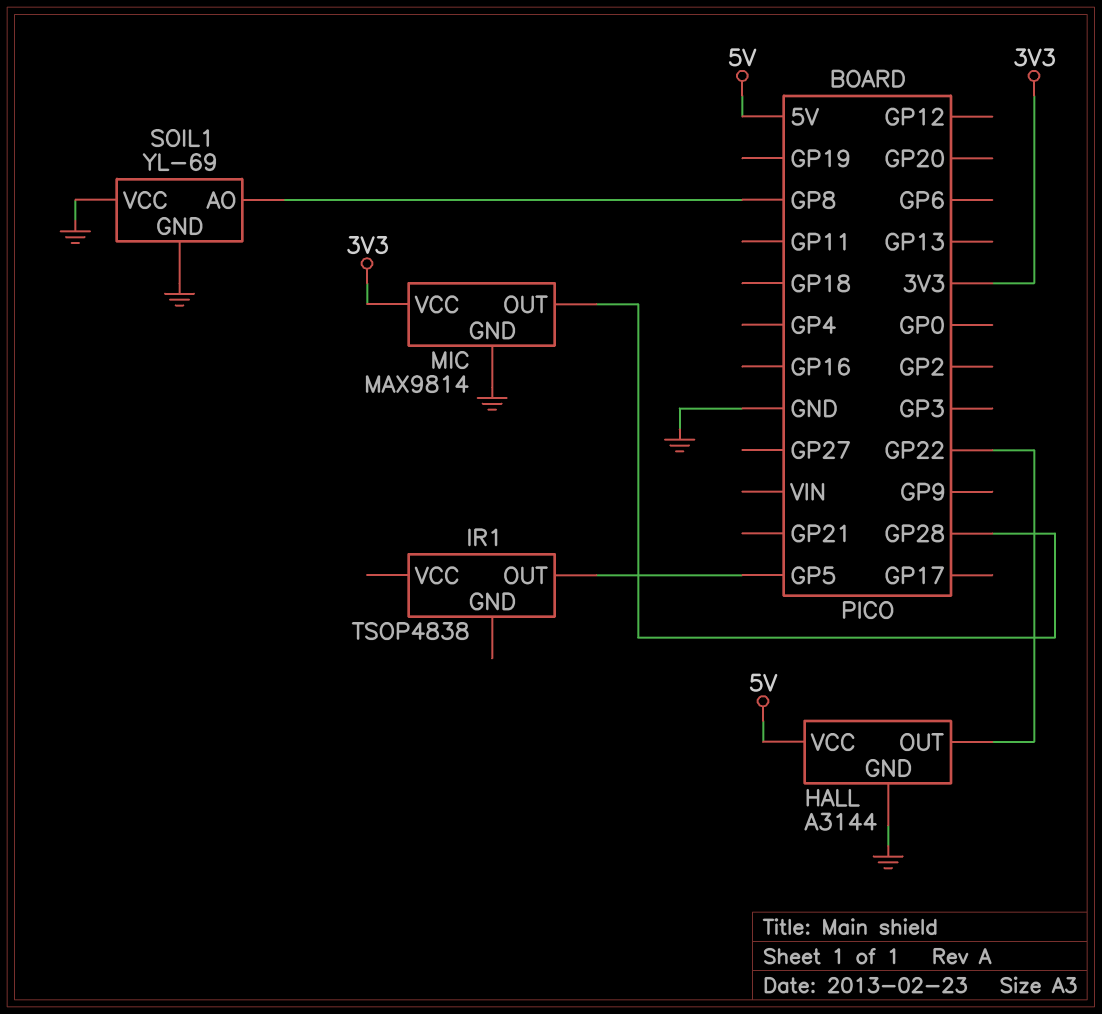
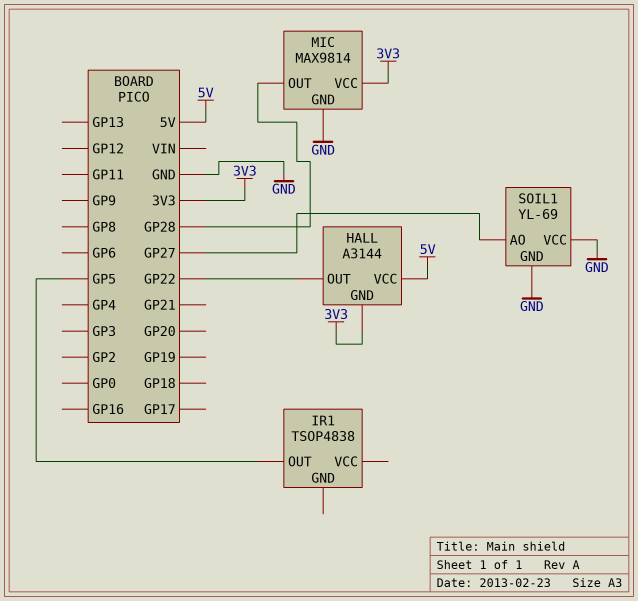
HALL pin GND: GND -> 3V3
SOIL1 pin AO: GP8 -> GP27

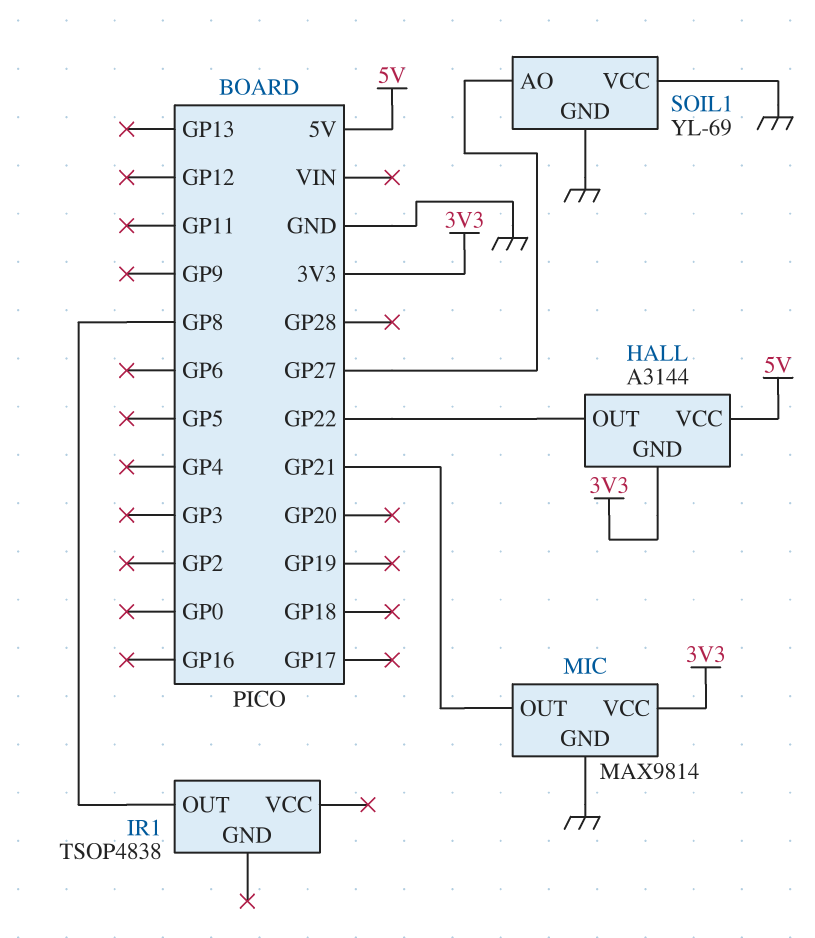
IR1 pin OUT: GP5 -> GP8
MIC pin OUT: GP28 -> GP21

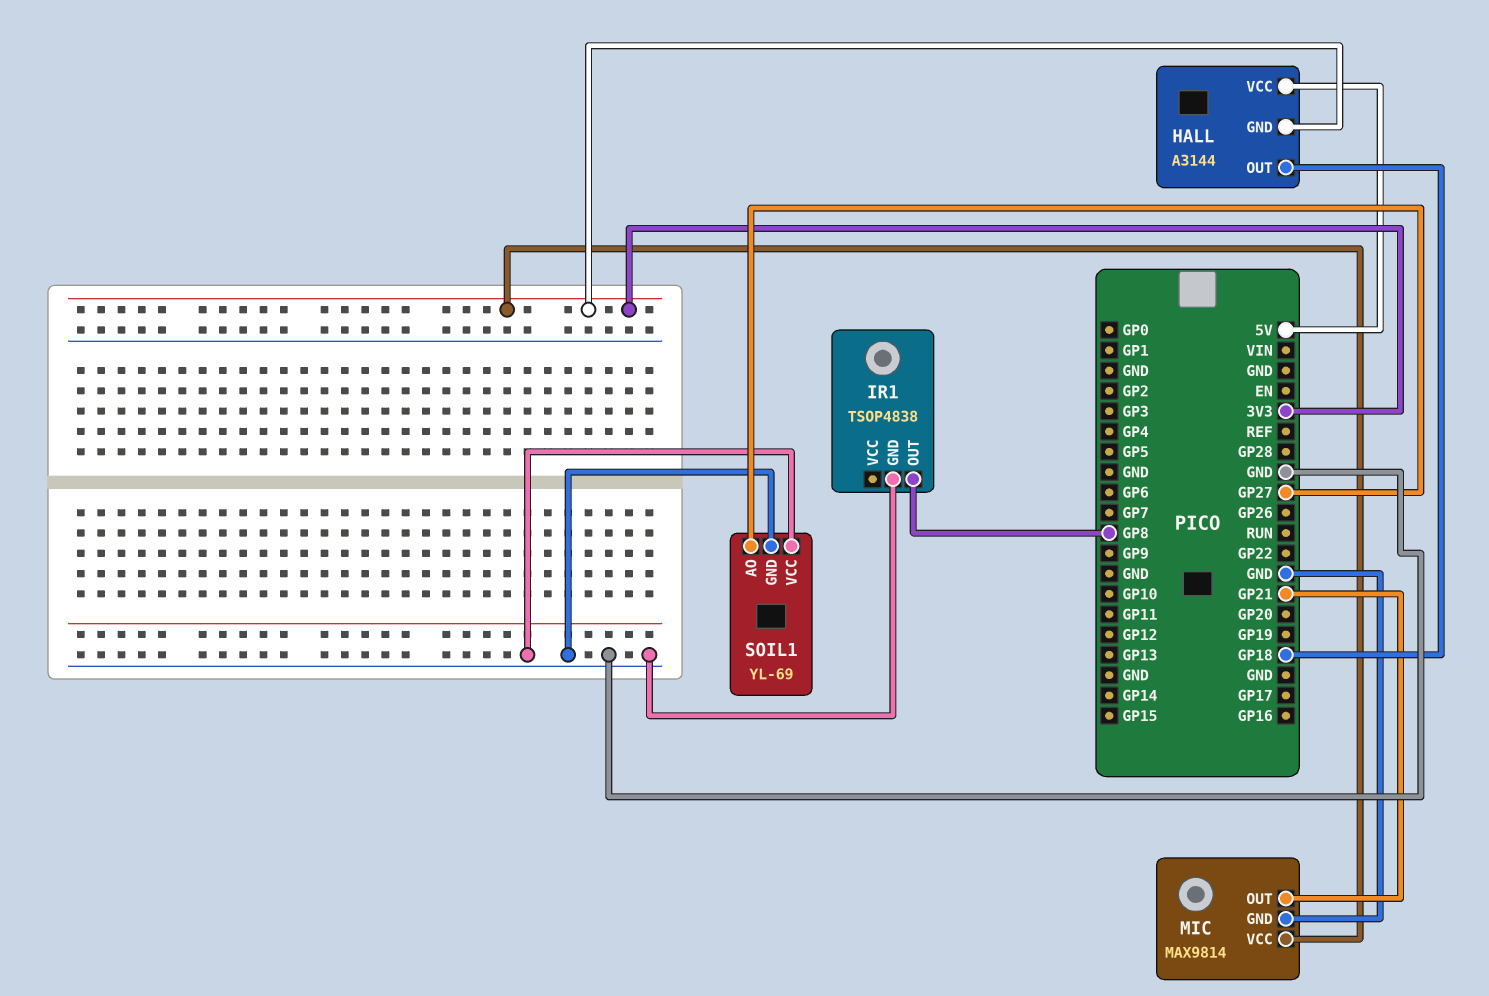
HALL pin OUT: GP22 -> GP18
IR1 pin GND: none -> GND

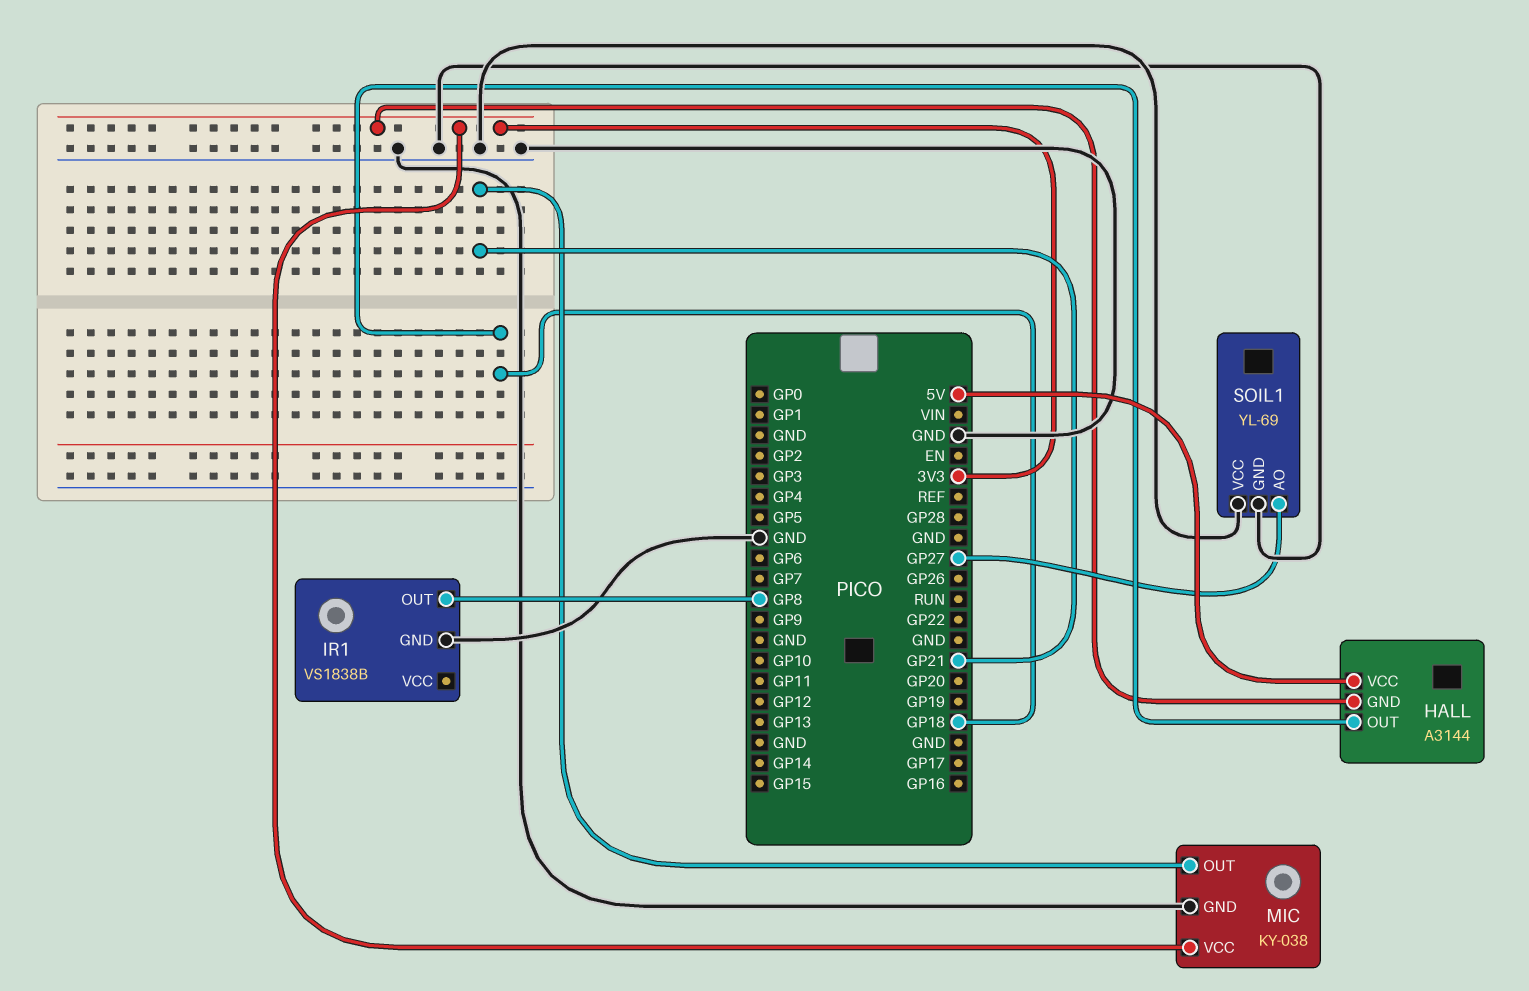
IR1: TSOP4838 -> VS1838B
MIC: MAX9814 -> KY-038

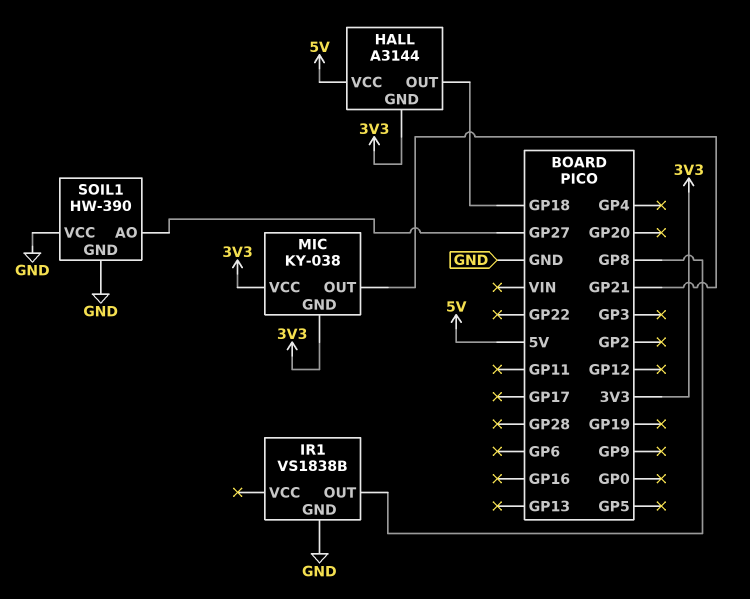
MIC pin GND: GND -> 3V3
SOIL1: YL-69 -> HW-390

